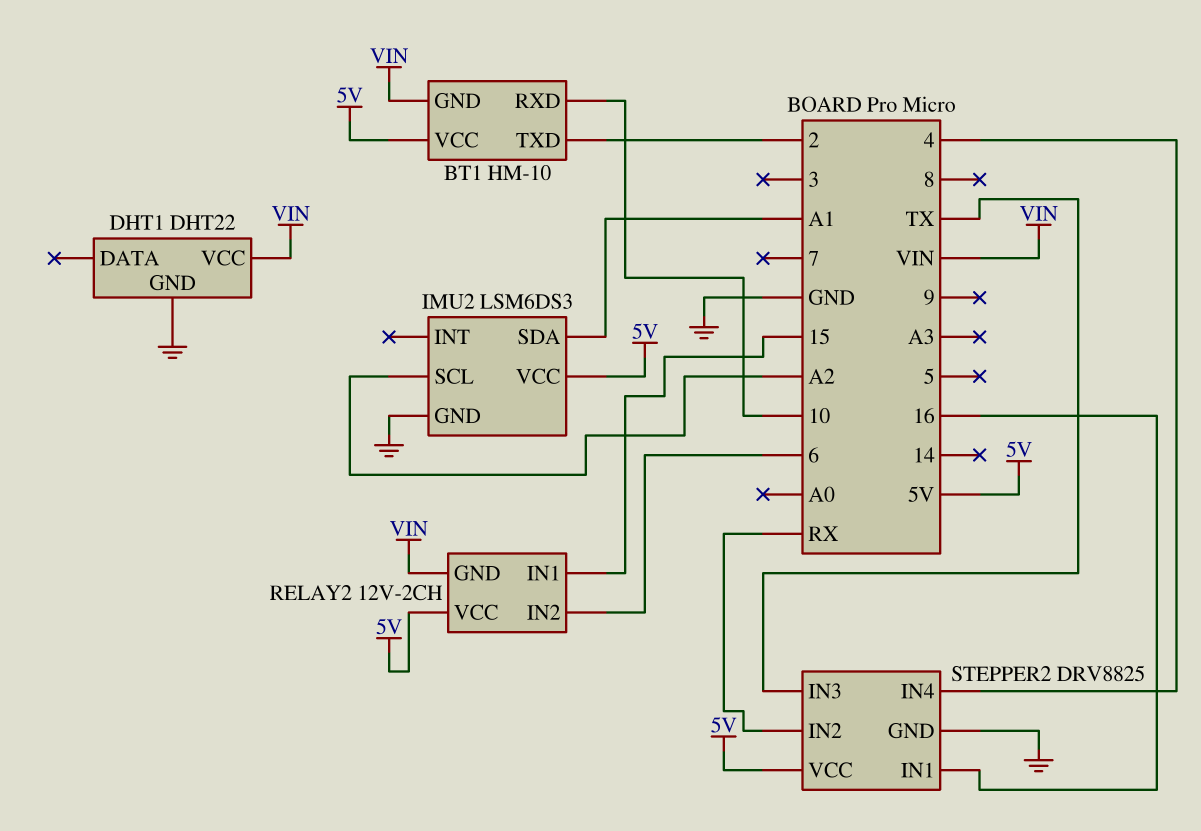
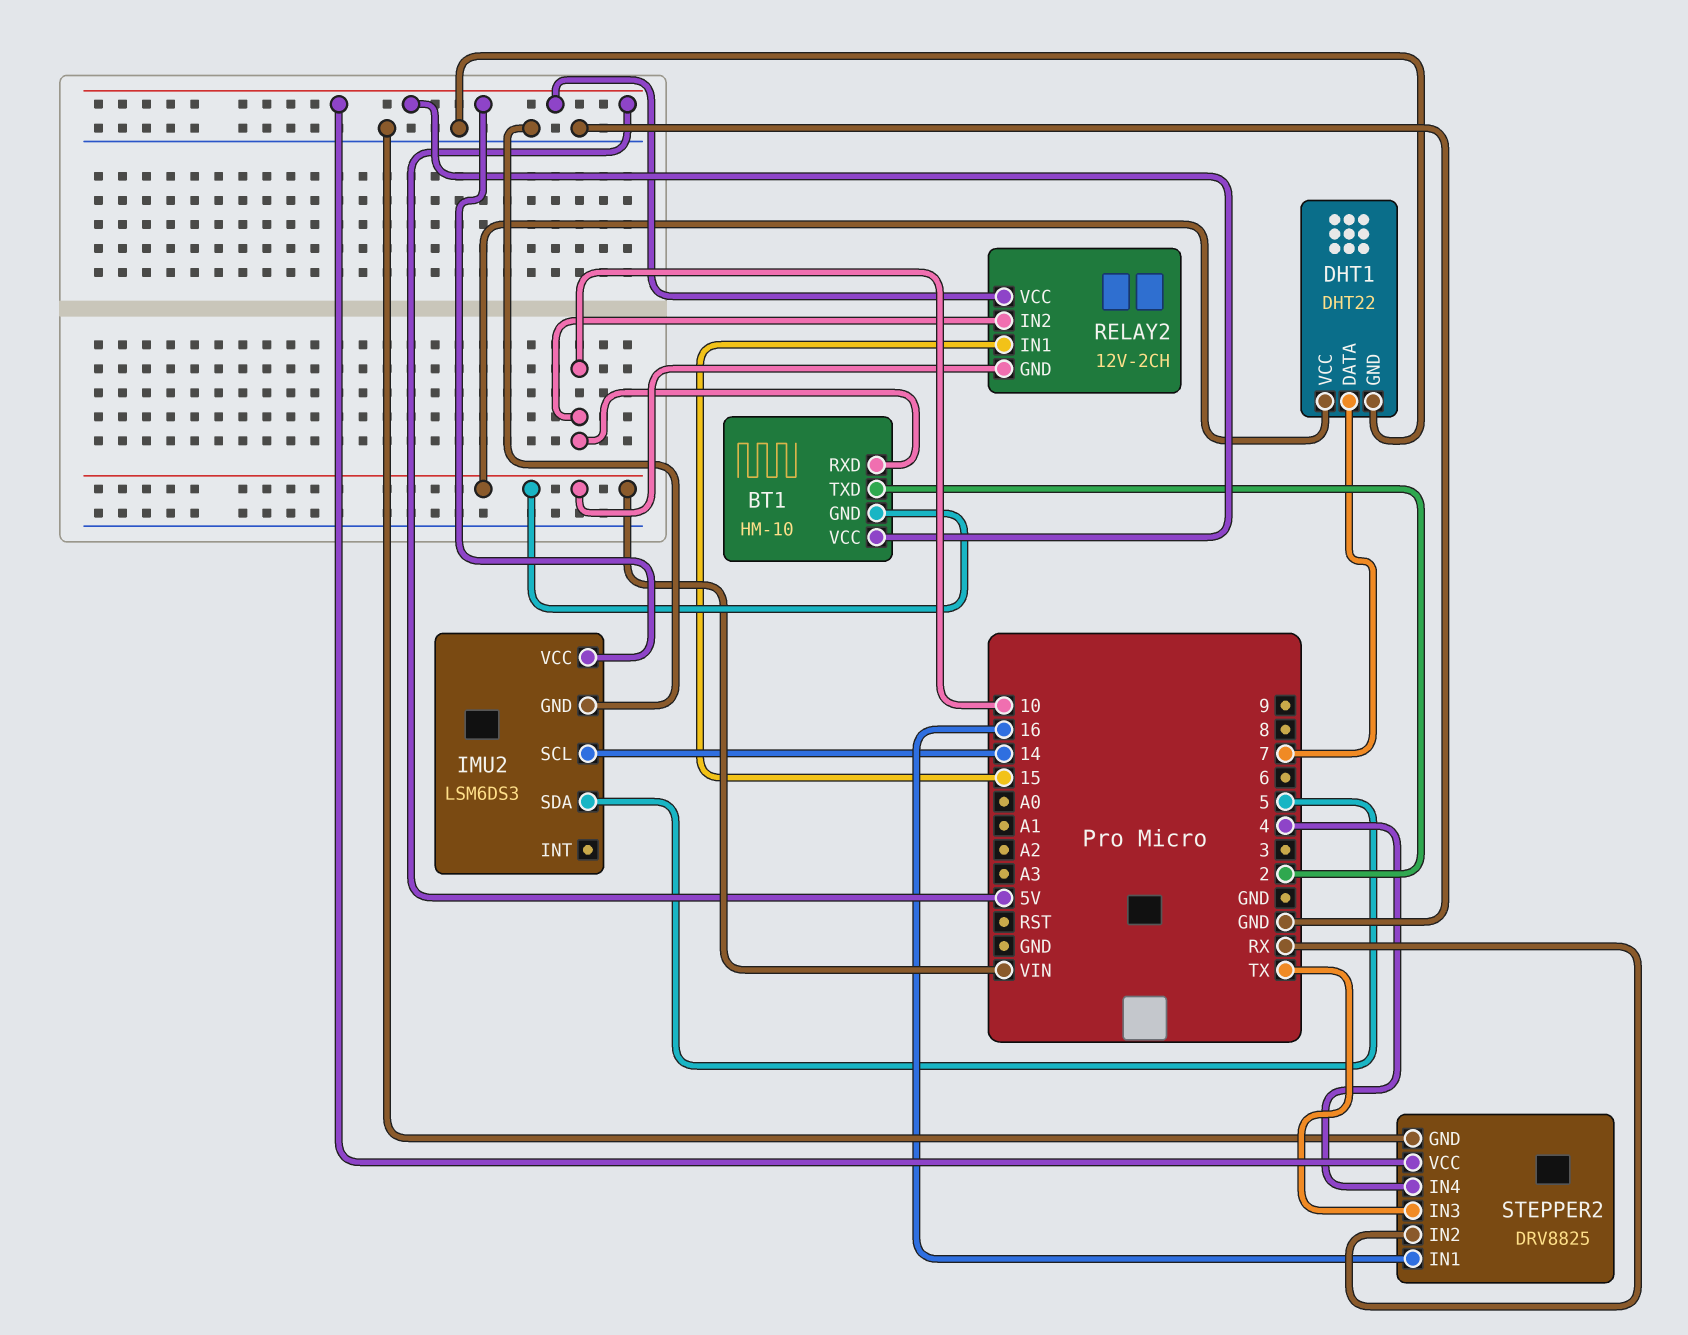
DHT1 pin DATA: none -> 7
IMU2 pin SCL: A2 -> 14
IMU2 pin SDA: A1 -> 5
RELAY2 pin IN2: 6 -> 10

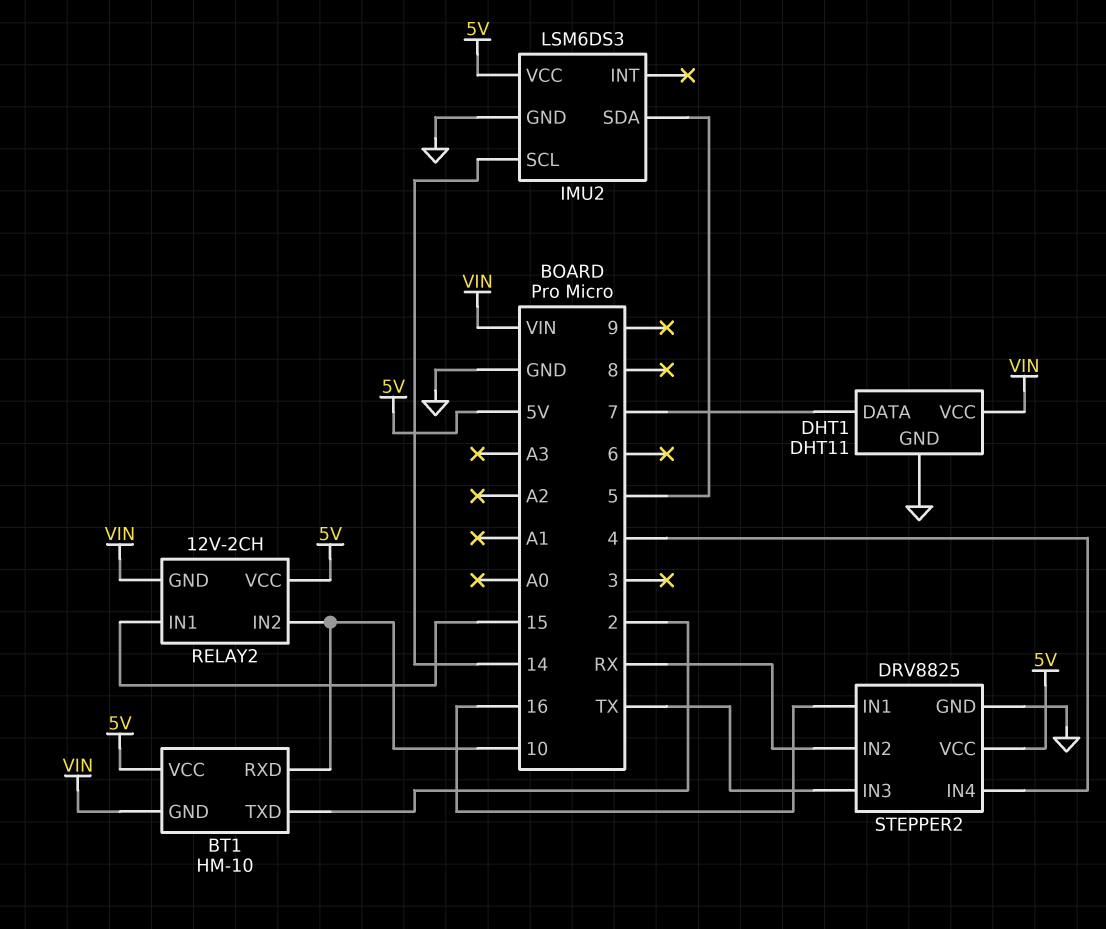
DHT1: DHT22 -> DHT11

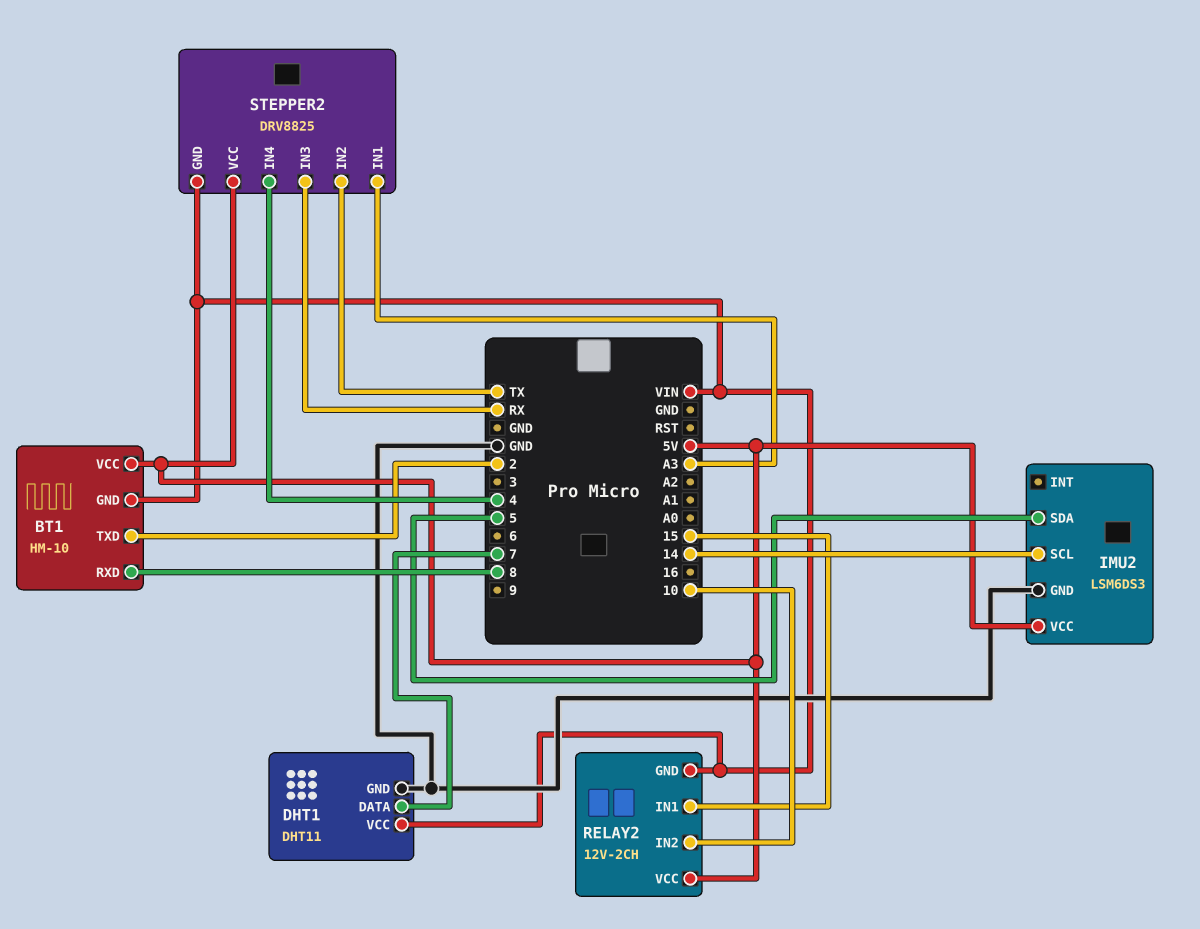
BT1 pin RXD: 10 -> 8
STEPPER2 pin GND: GND -> VIN
STEPPER2 pin IN1: 16 -> A3
STEPPER2 pin IN2: RX -> TX
STEPPER2 pin IN3: TX -> RX

